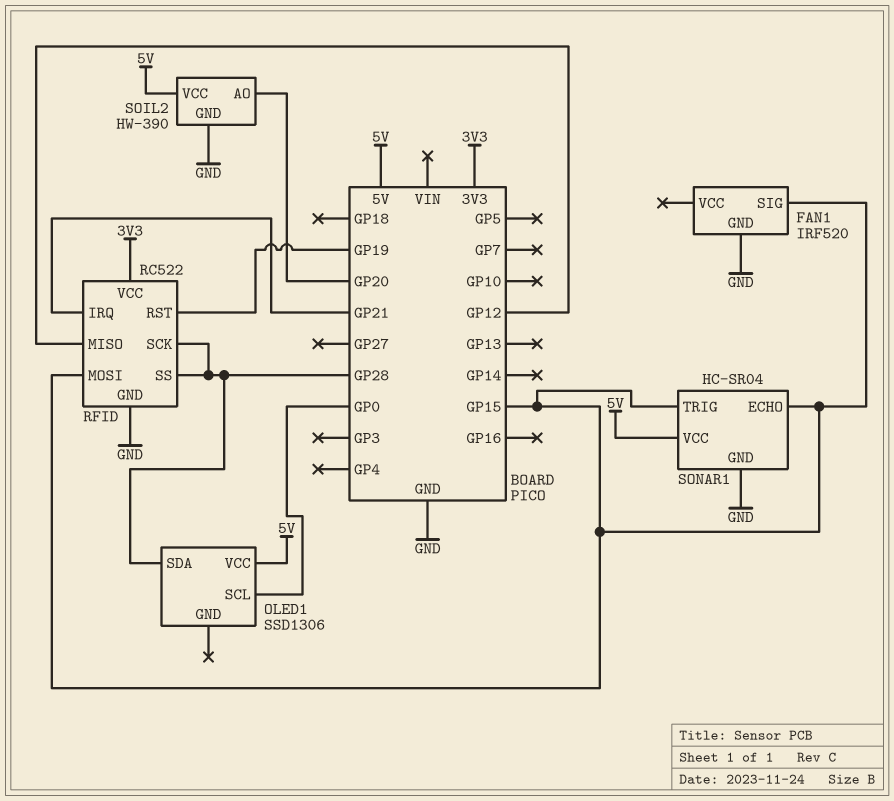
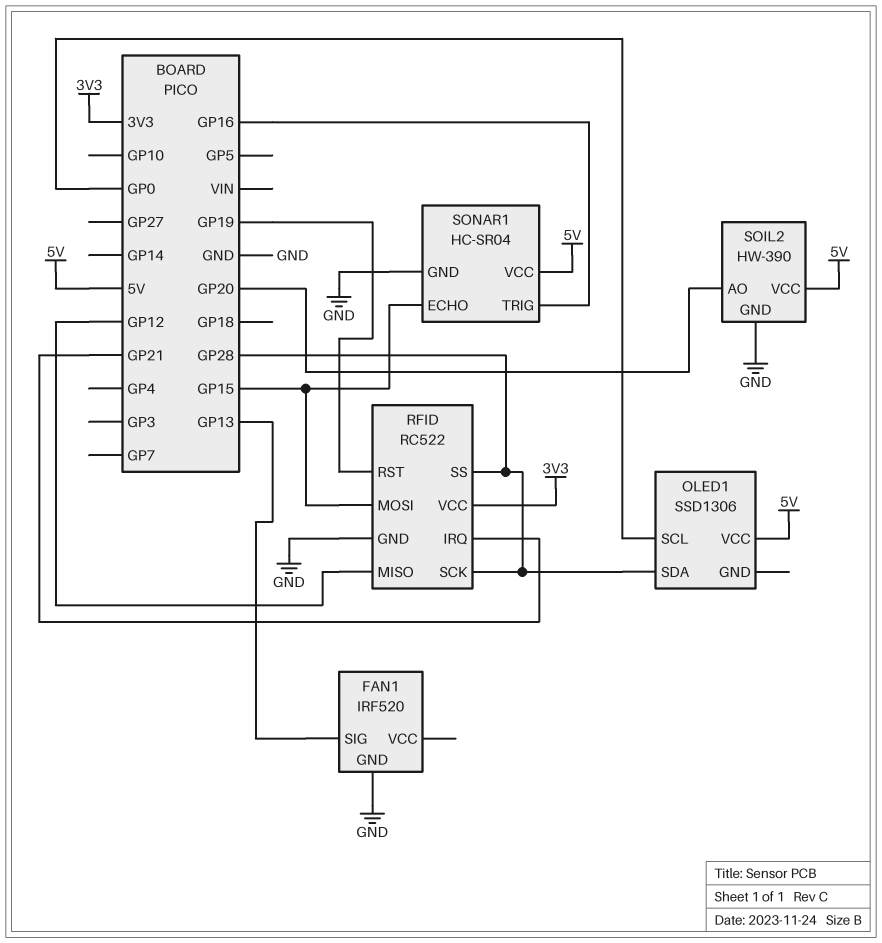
FAN1 pin SIG: GP15 -> GP13
SONAR1 pin TRIG: GP15 -> GP16

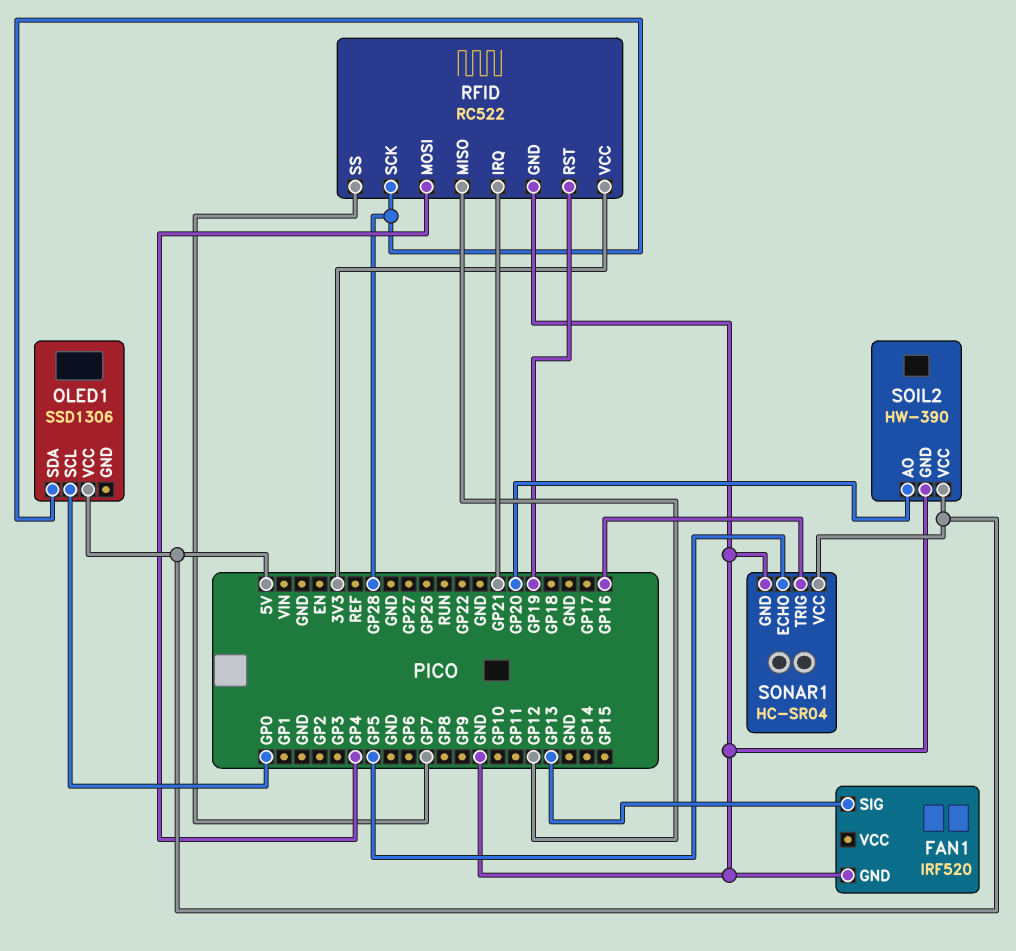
RFID pin MOSI: GP15 -> GP4
RFID pin SS: GP28 -> GP7
SONAR1 pin ECHO: GP15 -> GP5

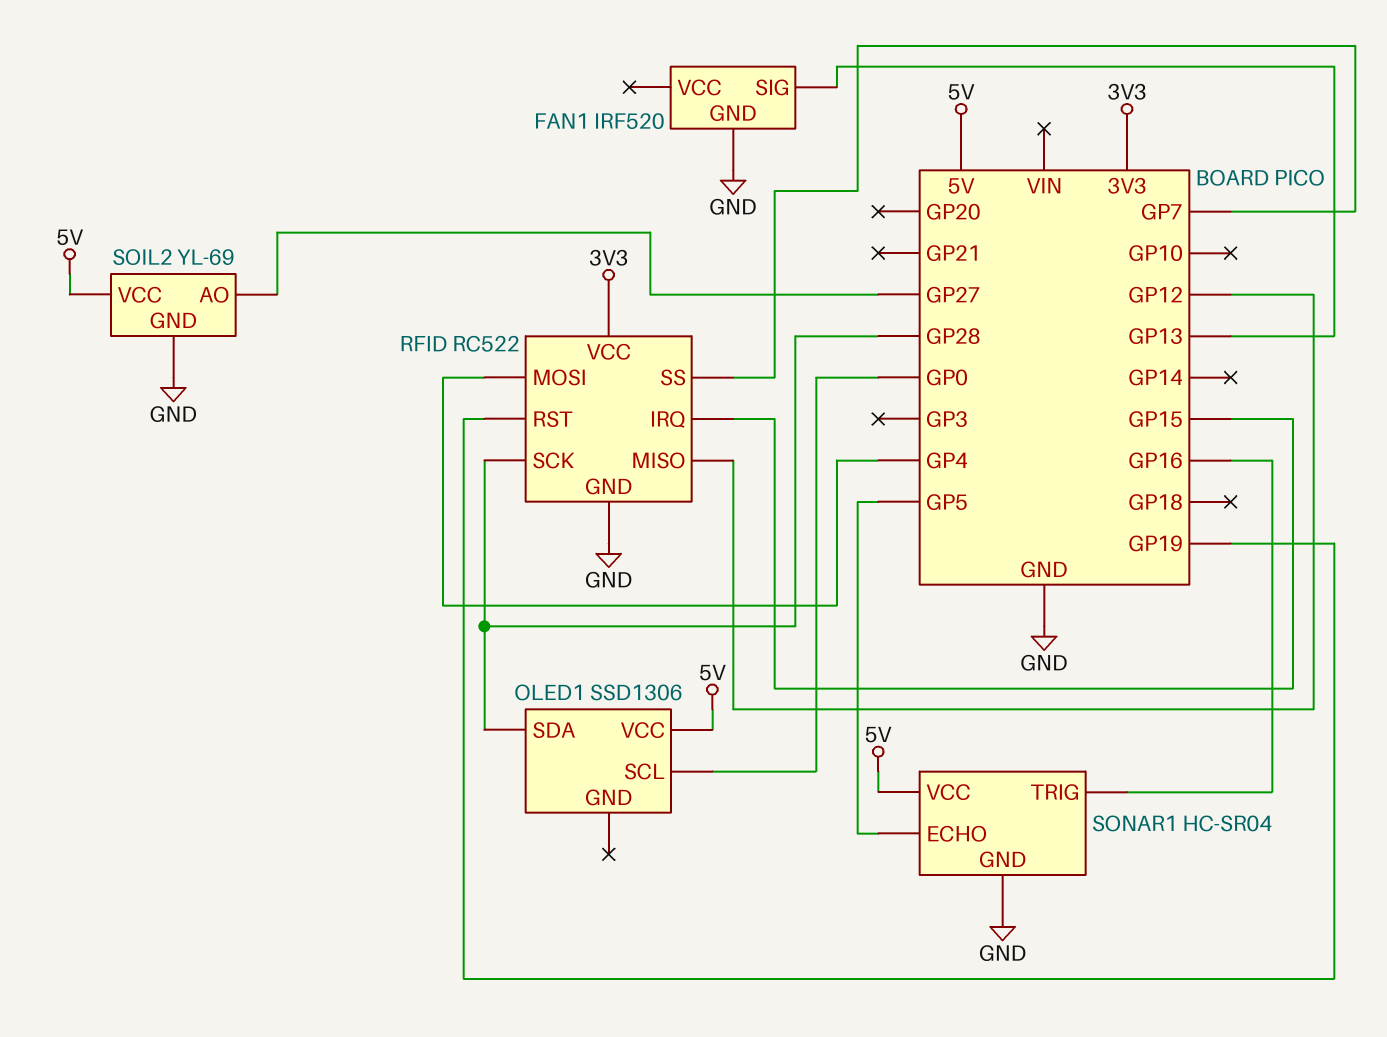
RFID pin IRQ: GP21 -> GP15
SOIL2: HW-390 -> YL-69
SOIL2 pin AO: GP20 -> GP27

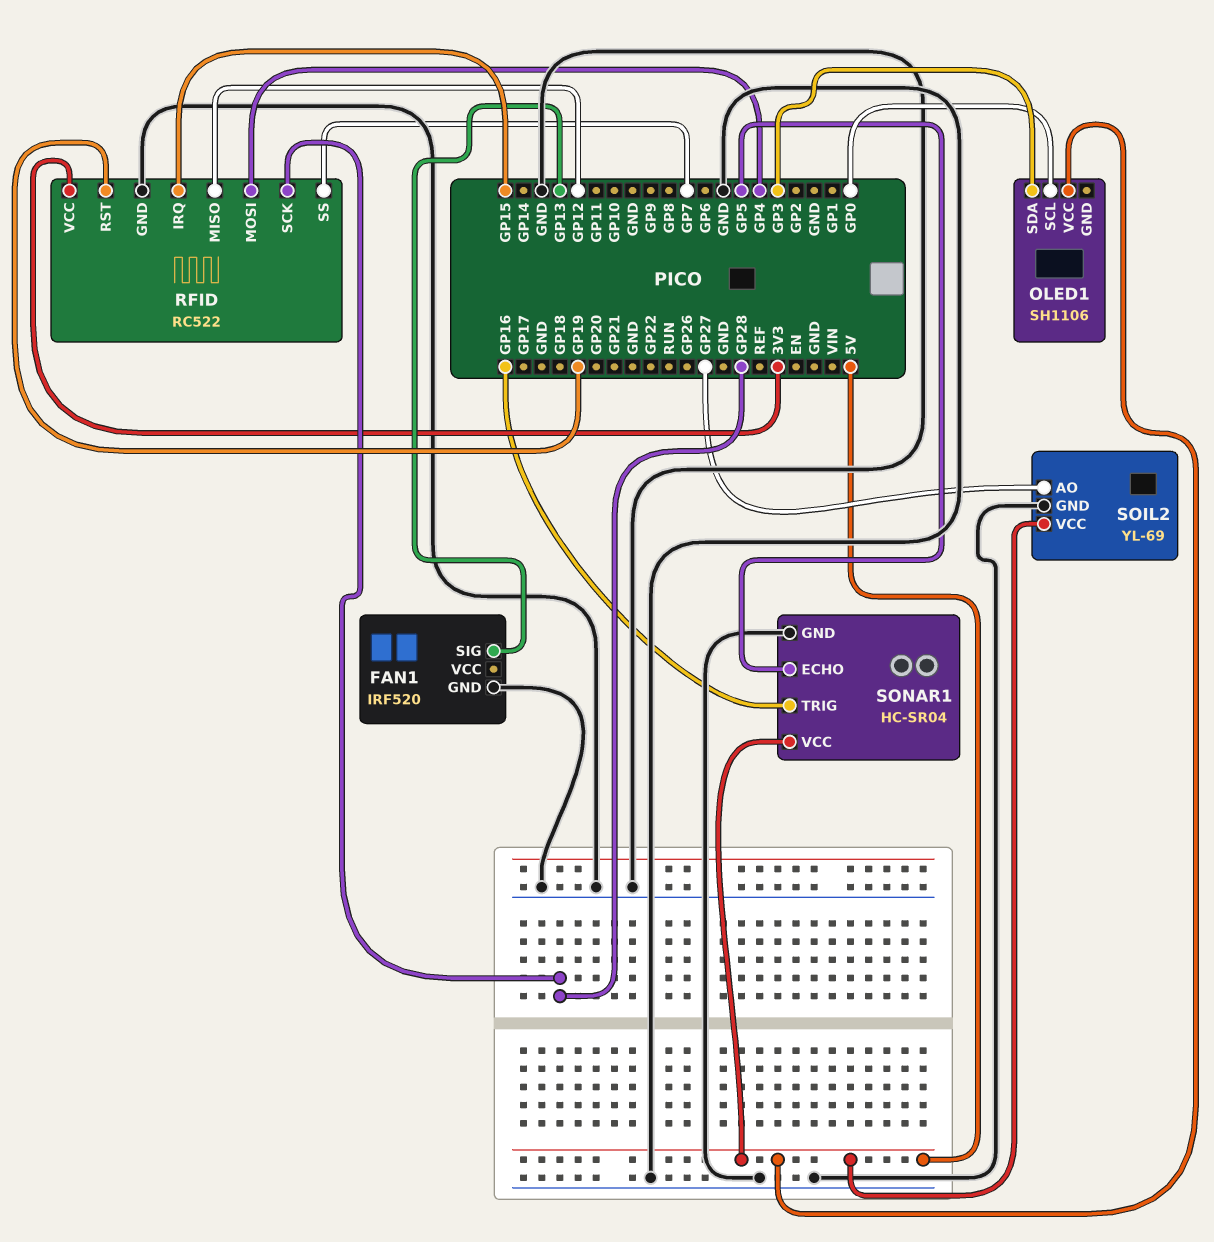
OLED1: SSD1306 -> SH1106
OLED1 pin SDA: GP28 -> GP3

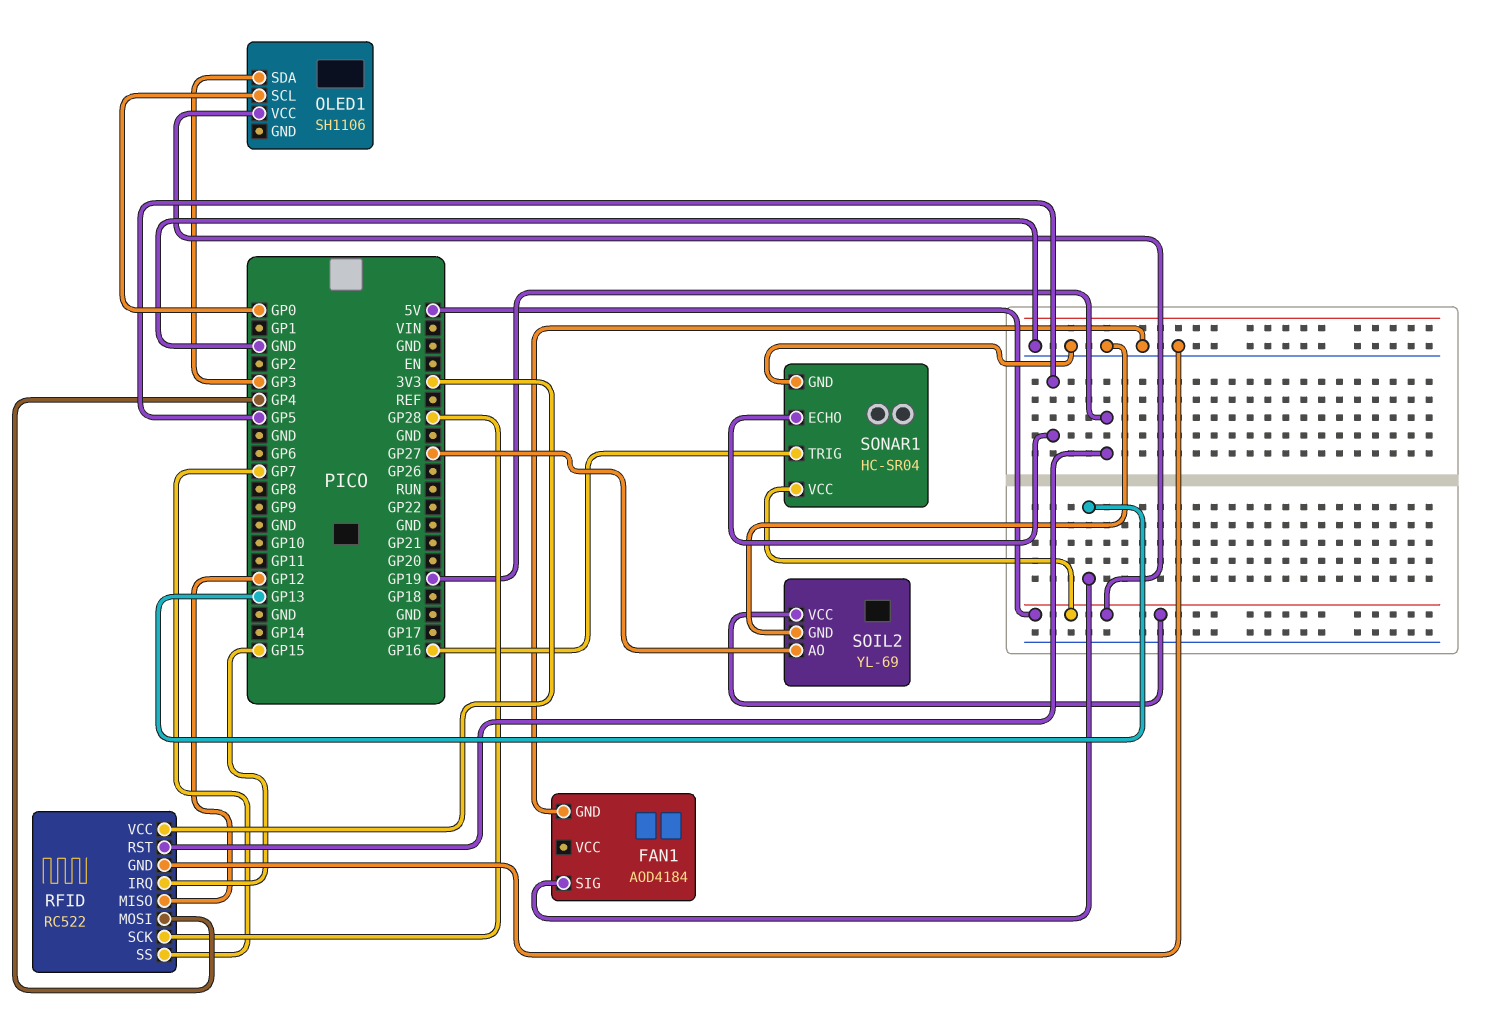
FAN1: IRF520 -> AOD4184

